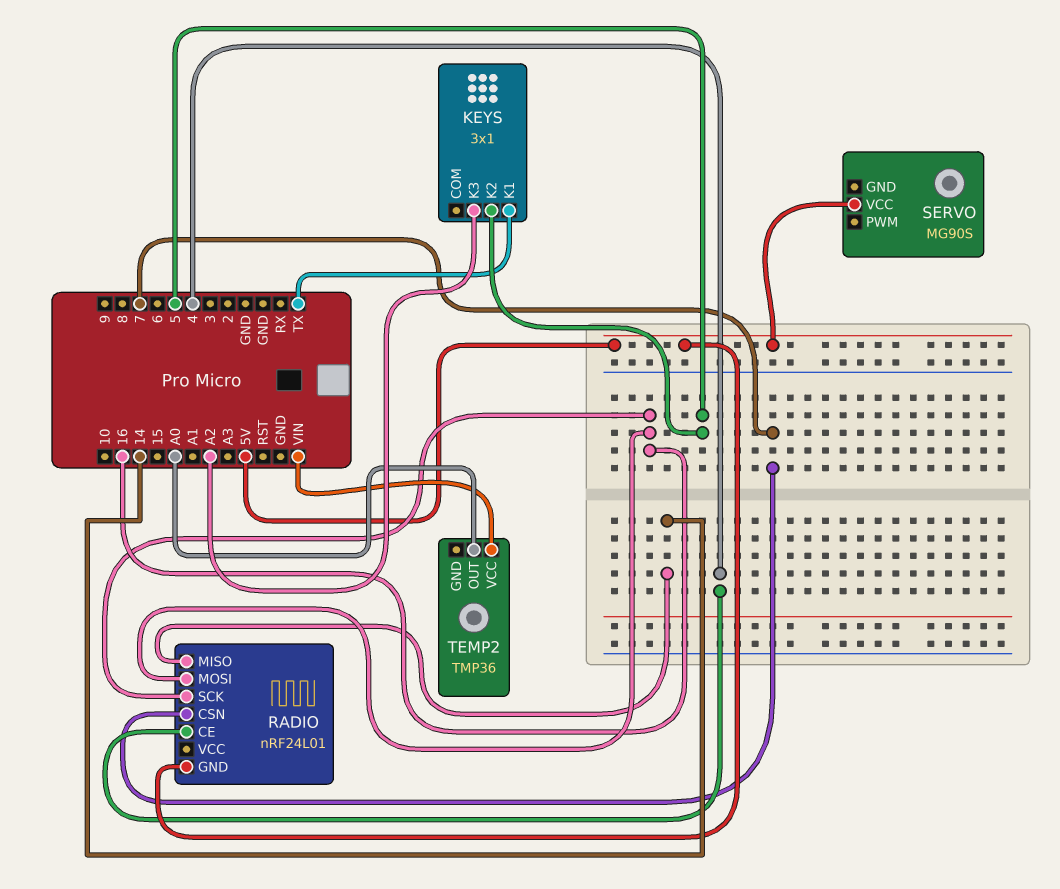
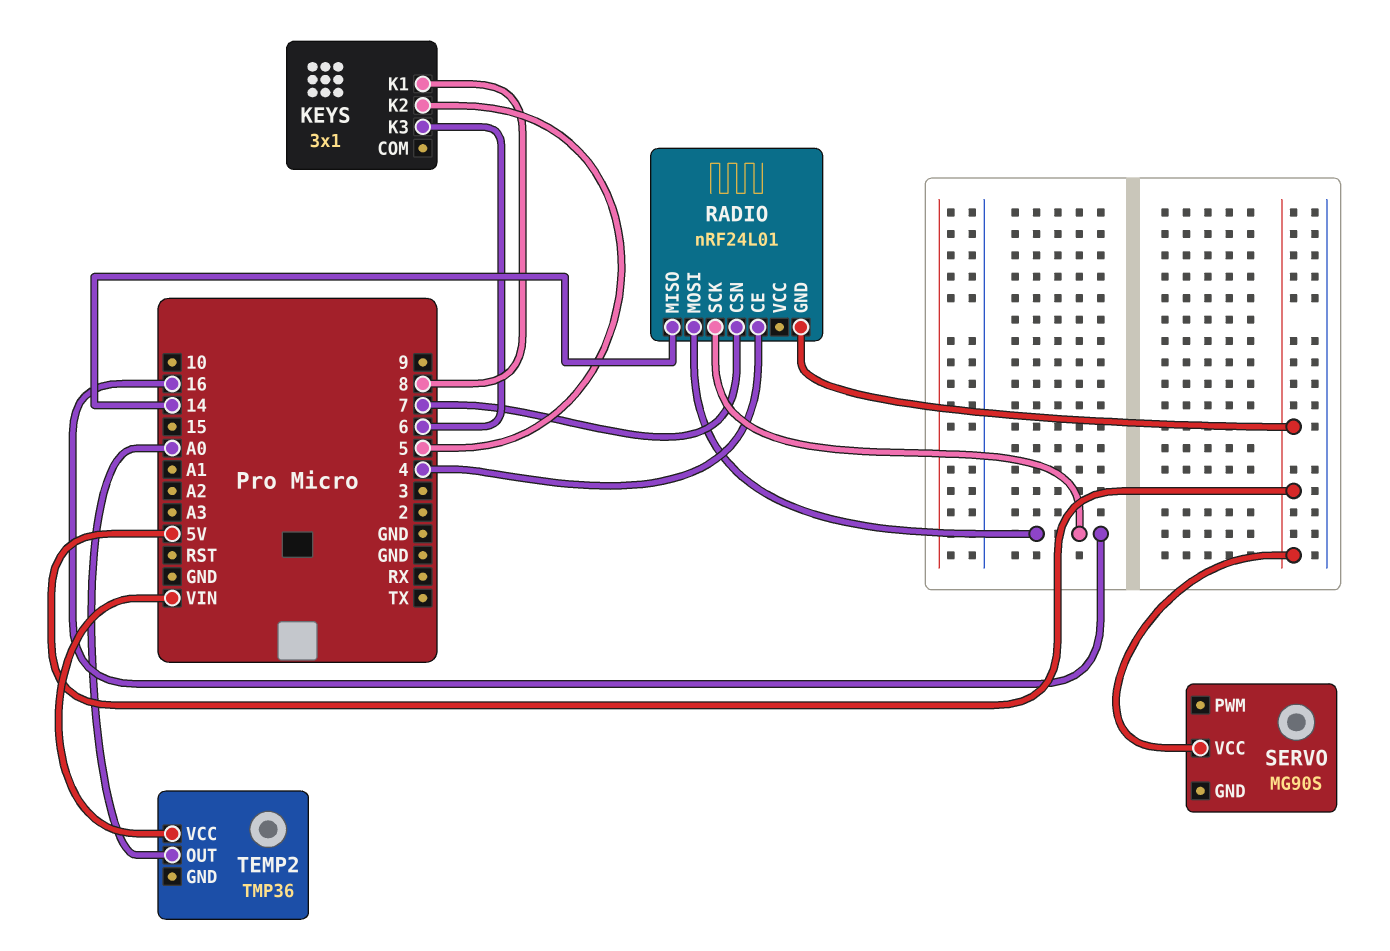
KEYS pin K1: TX -> 8
KEYS pin K3: A2 -> 6

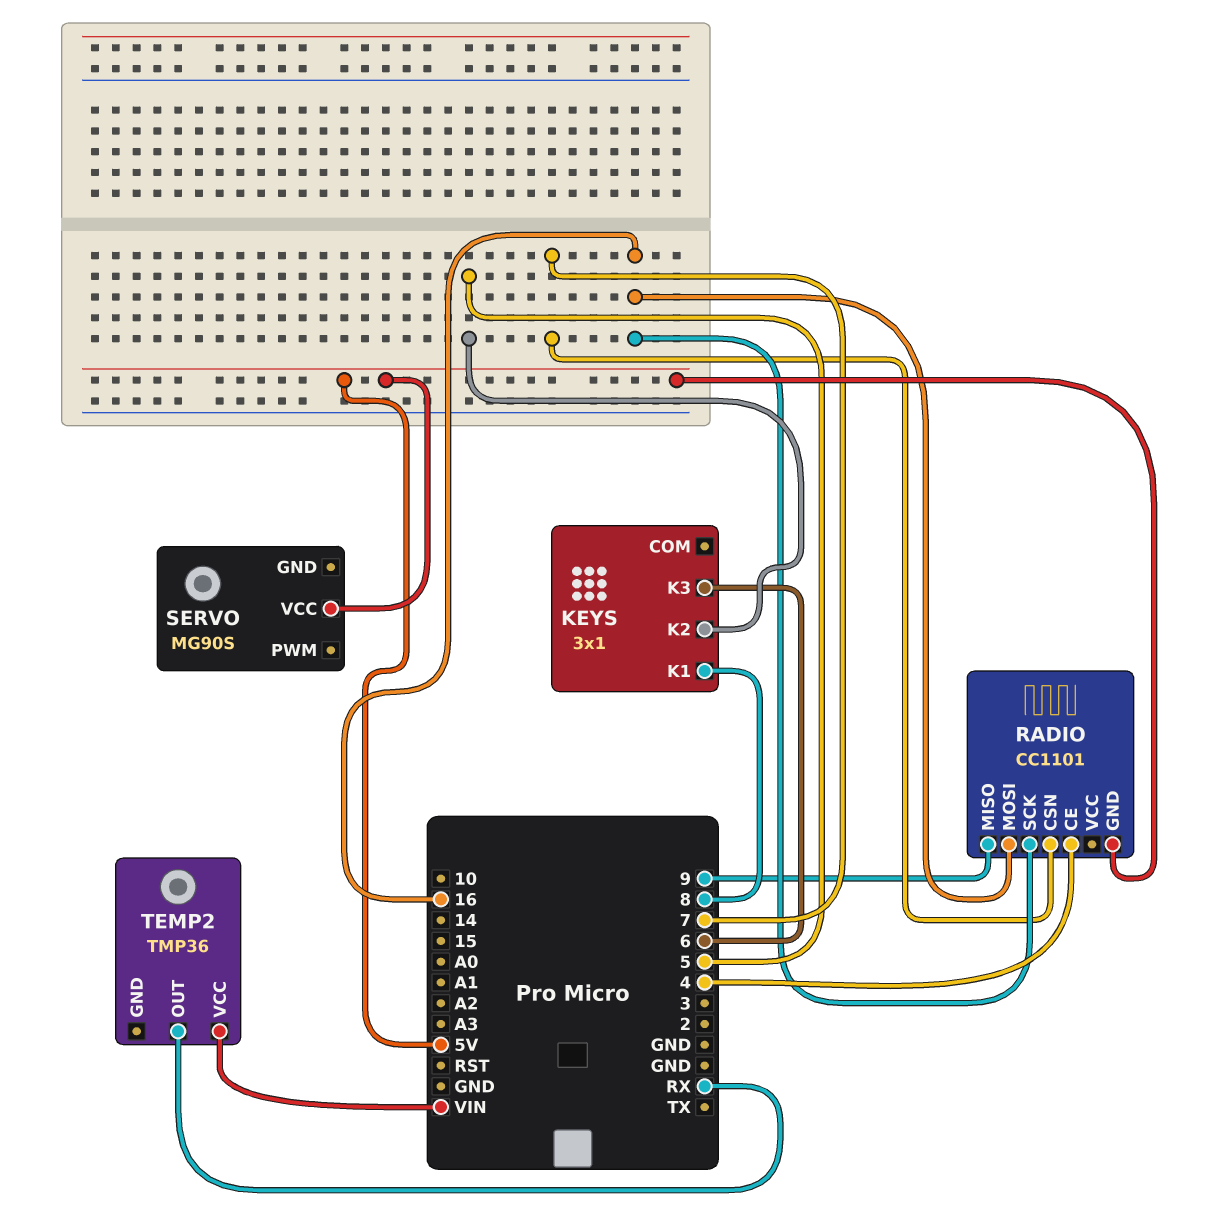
RADIO: nRF24L01 -> CC1101
RADIO pin MISO: 14 -> 9
TEMP2 pin OUT: A0 -> RX

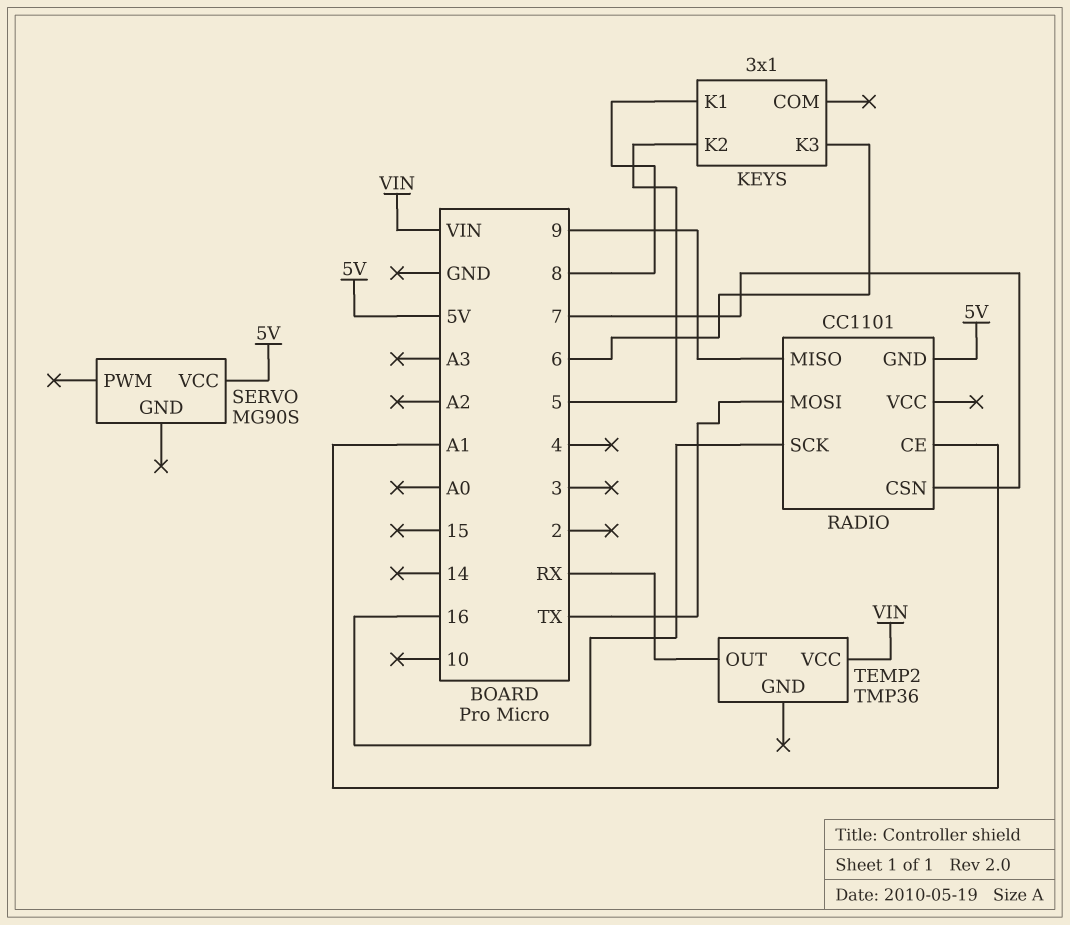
RADIO pin CE: 4 -> A1
RADIO pin MOSI: 16 -> TX

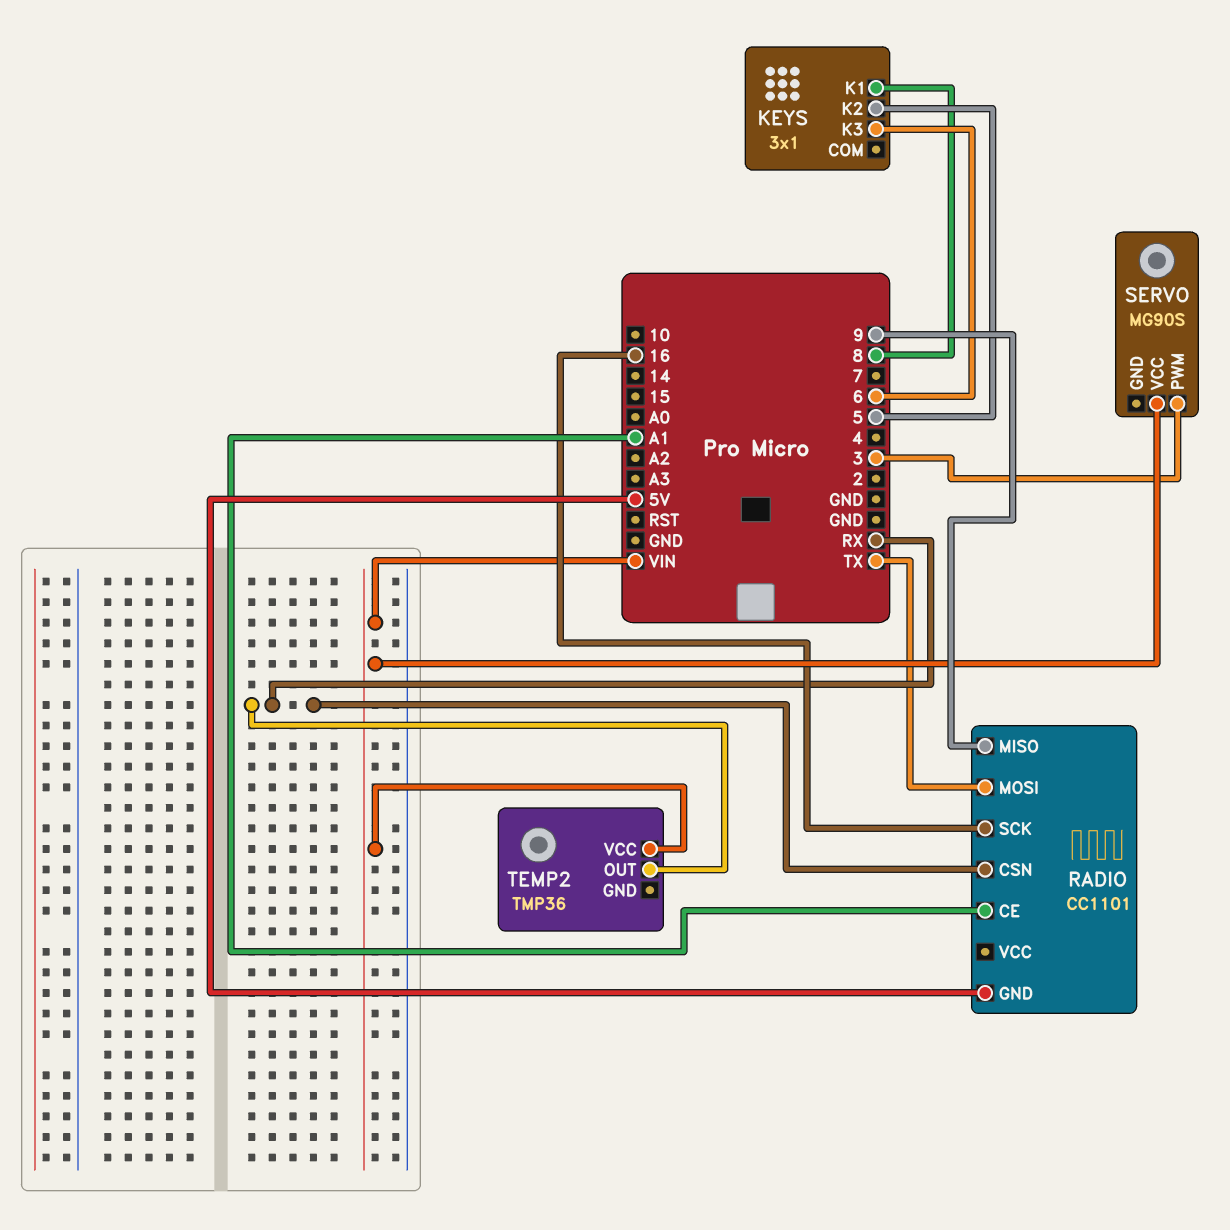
RADIO pin CSN: 7 -> RX
SERVO pin PWM: none -> 3
SERVO pin VCC: 5V -> VIN

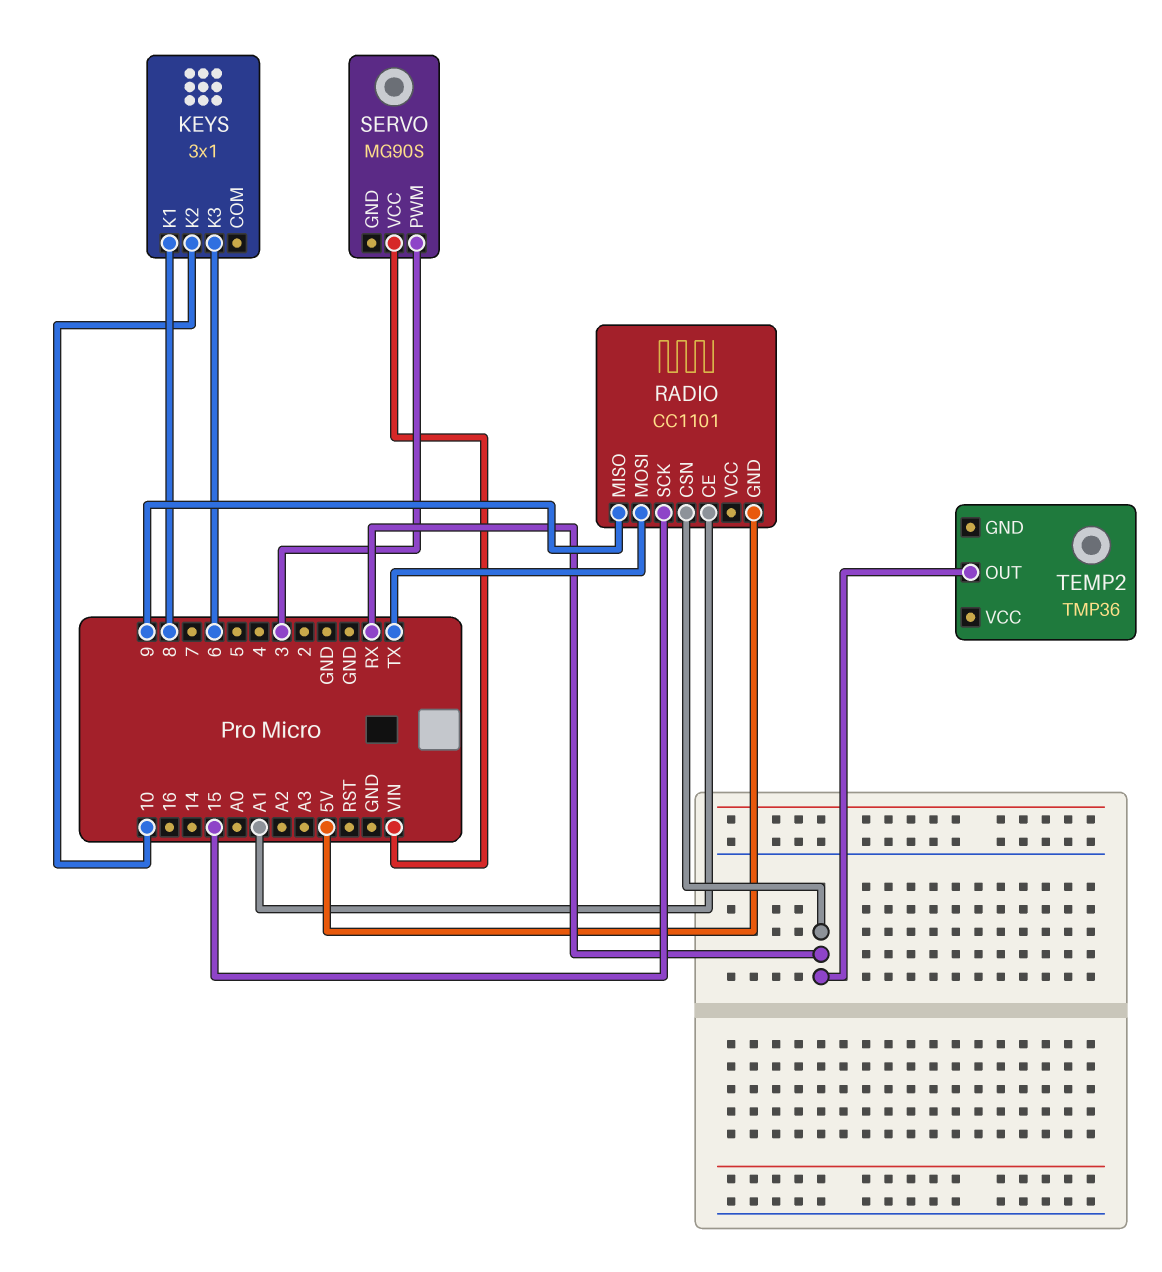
KEYS pin K2: 5 -> 10
RADIO pin SCK: 16 -> 15
TEMP2 pin VCC: VIN -> none

